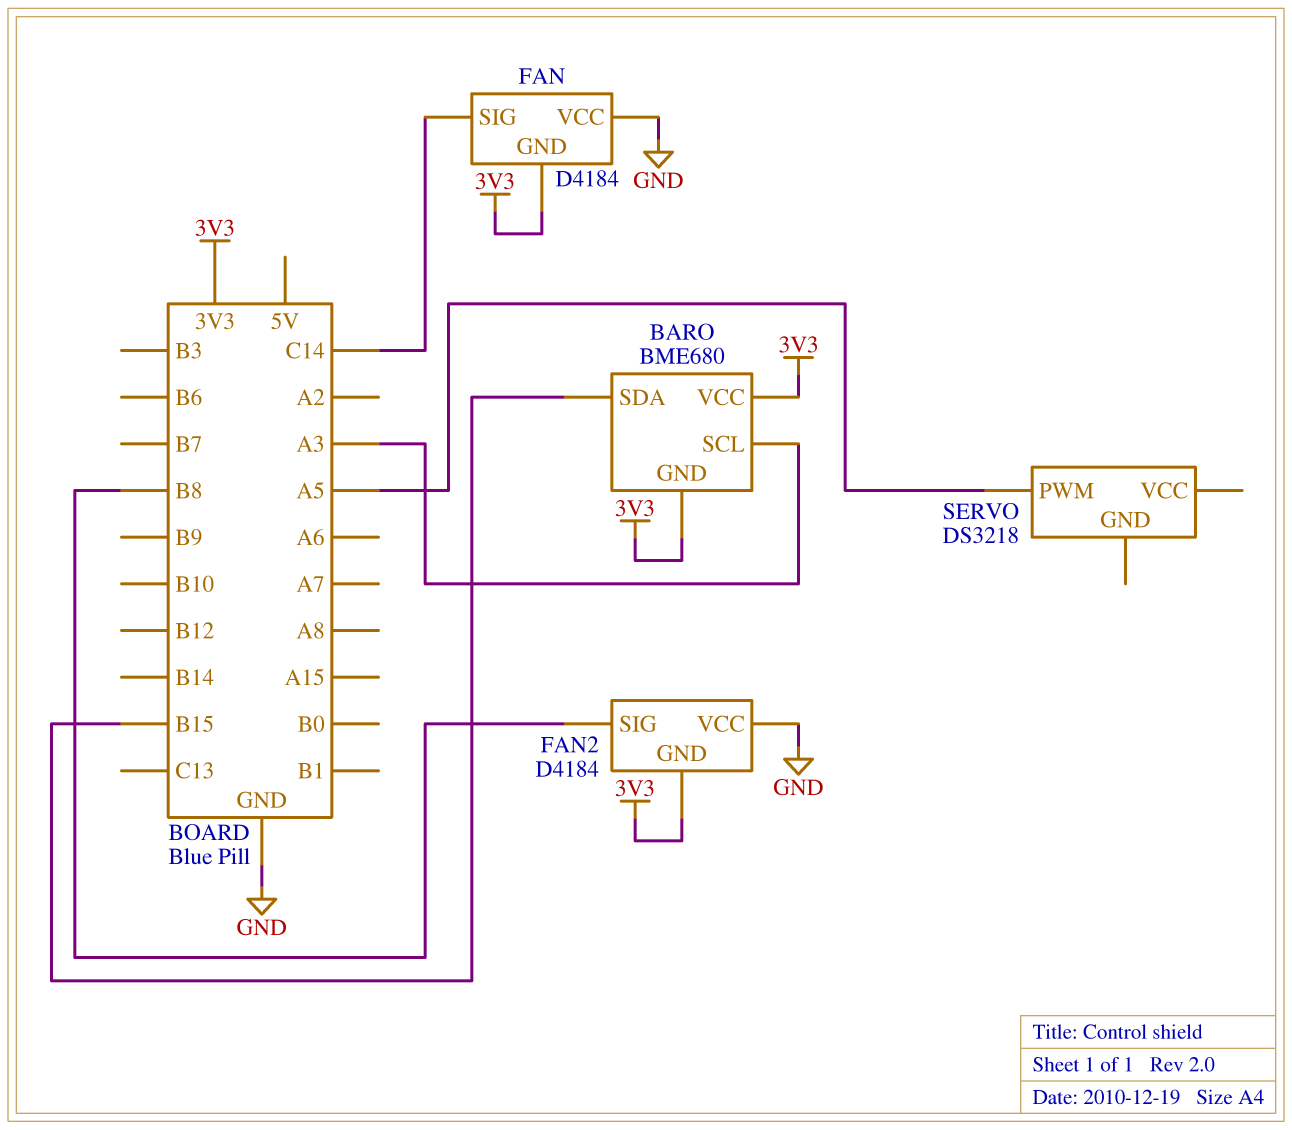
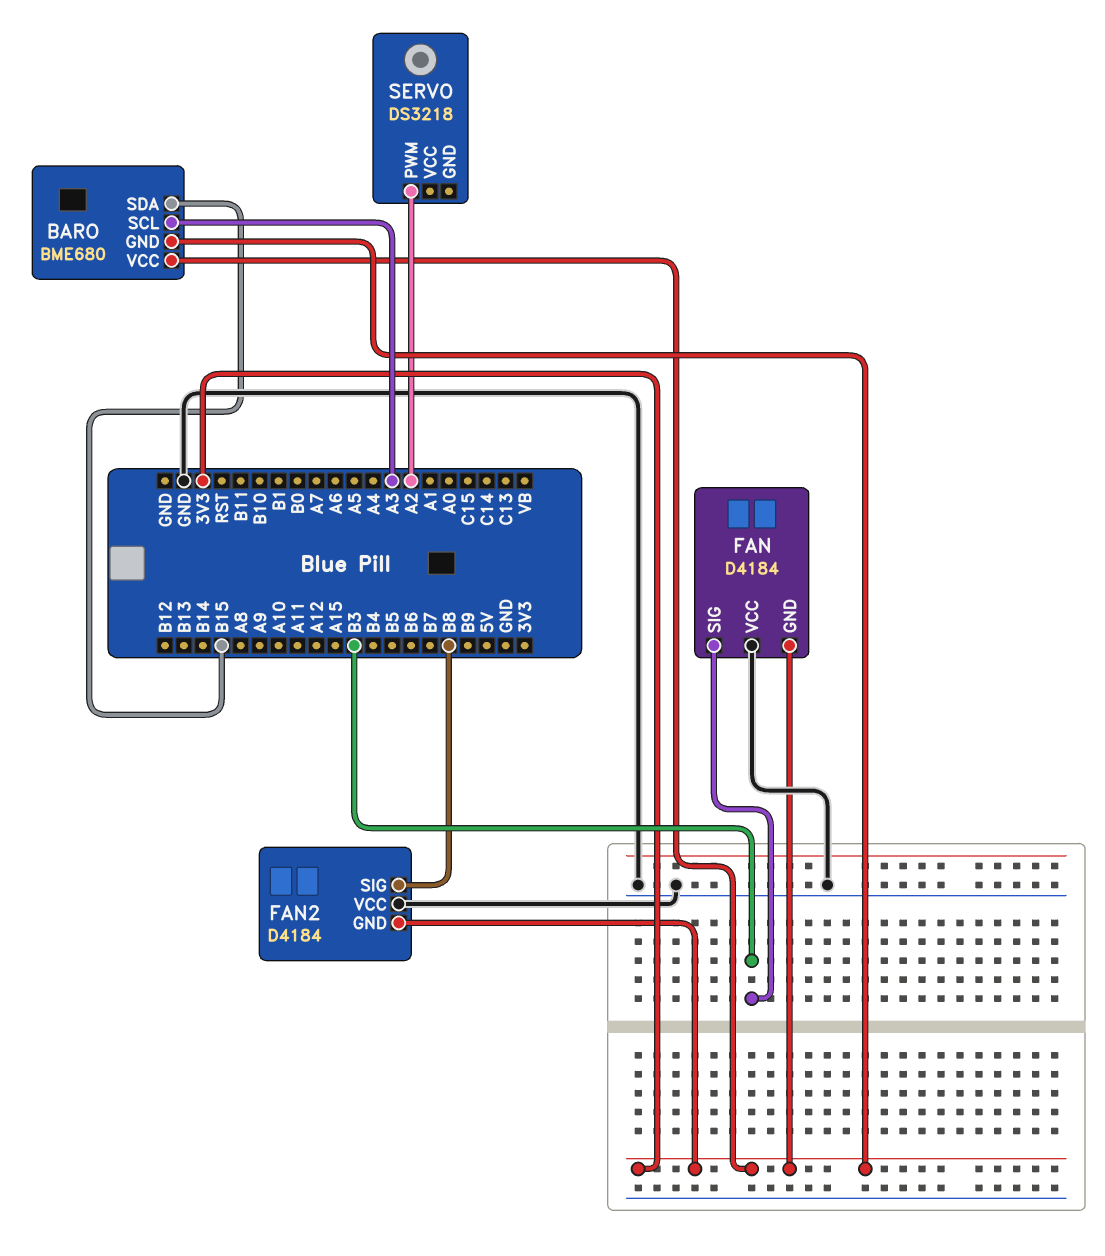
FAN pin SIG: C14 -> B3
SERVO pin PWM: A5 -> A2

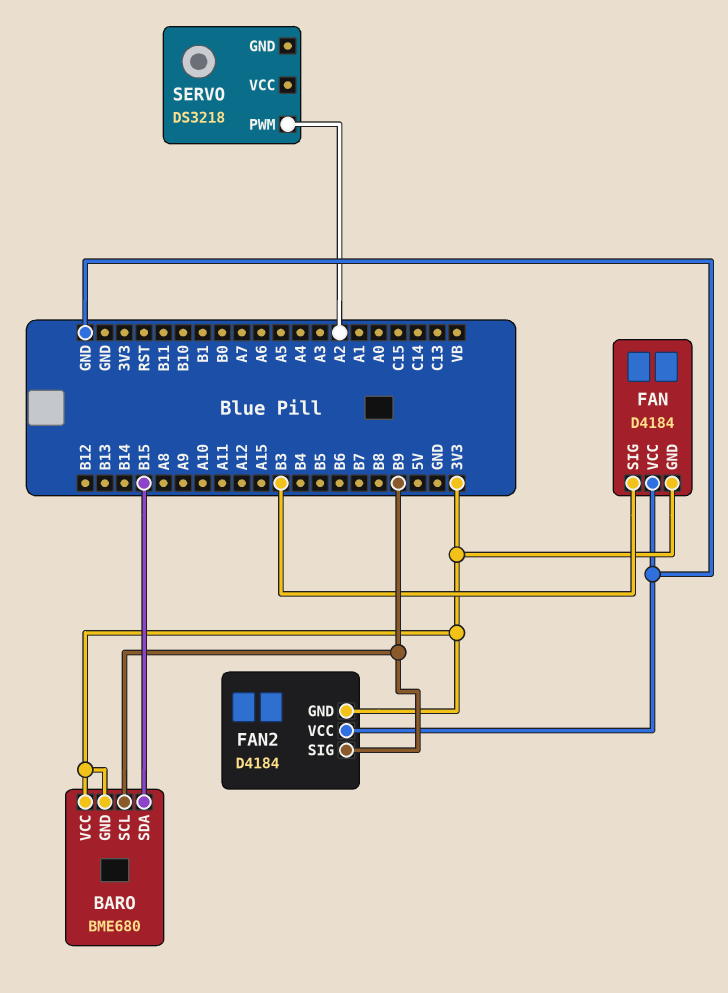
BARO pin SCL: A3 -> B9
FAN2 pin SIG: B8 -> B9

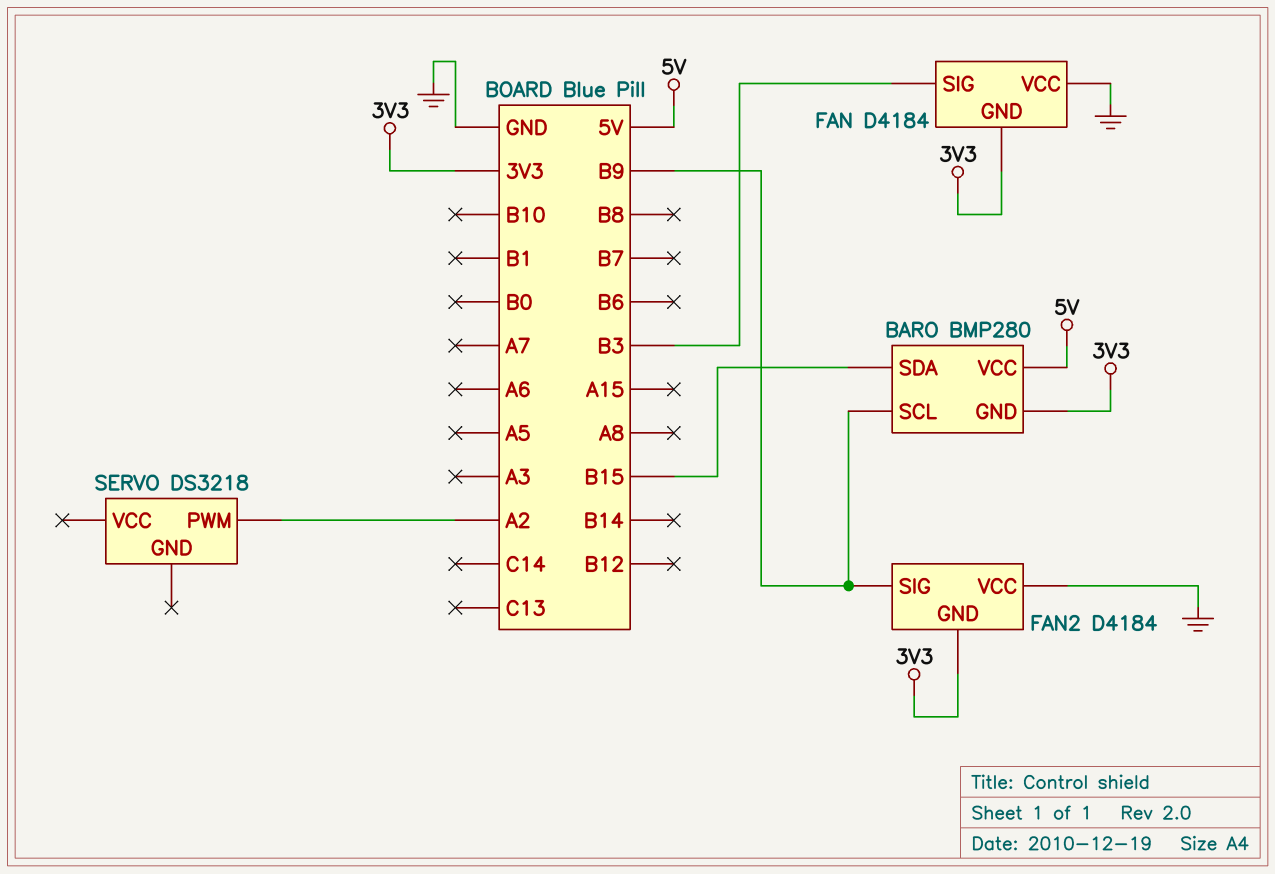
BARO: BME680 -> BMP280
BARO pin VCC: 3V3 -> 5V

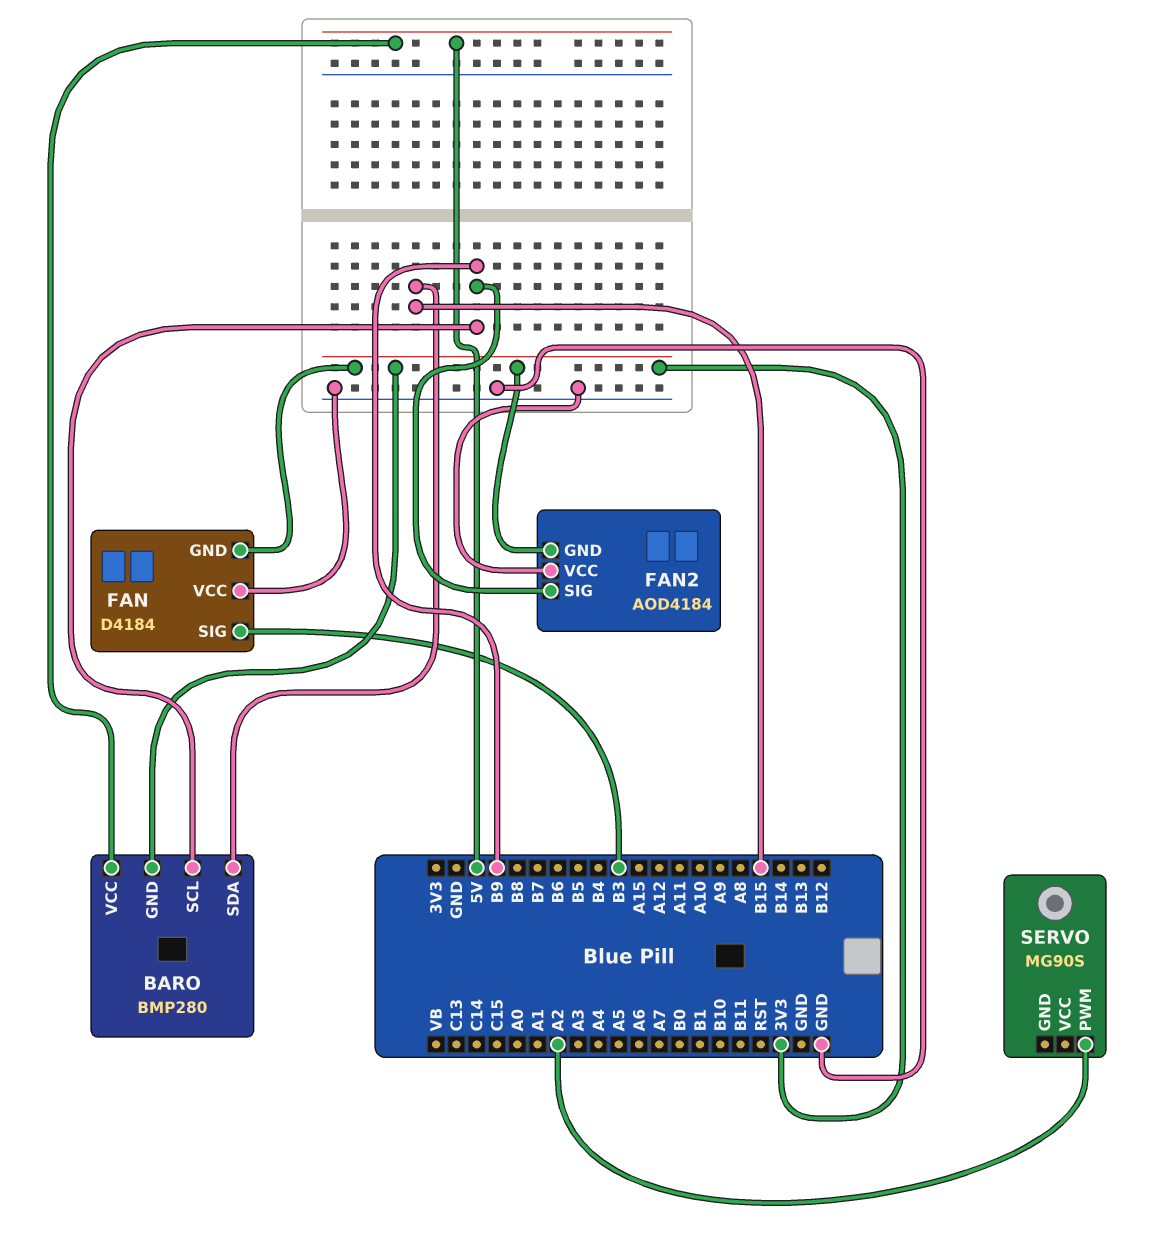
FAN2: D4184 -> AOD4184
SERVO: DS3218 -> MG90S

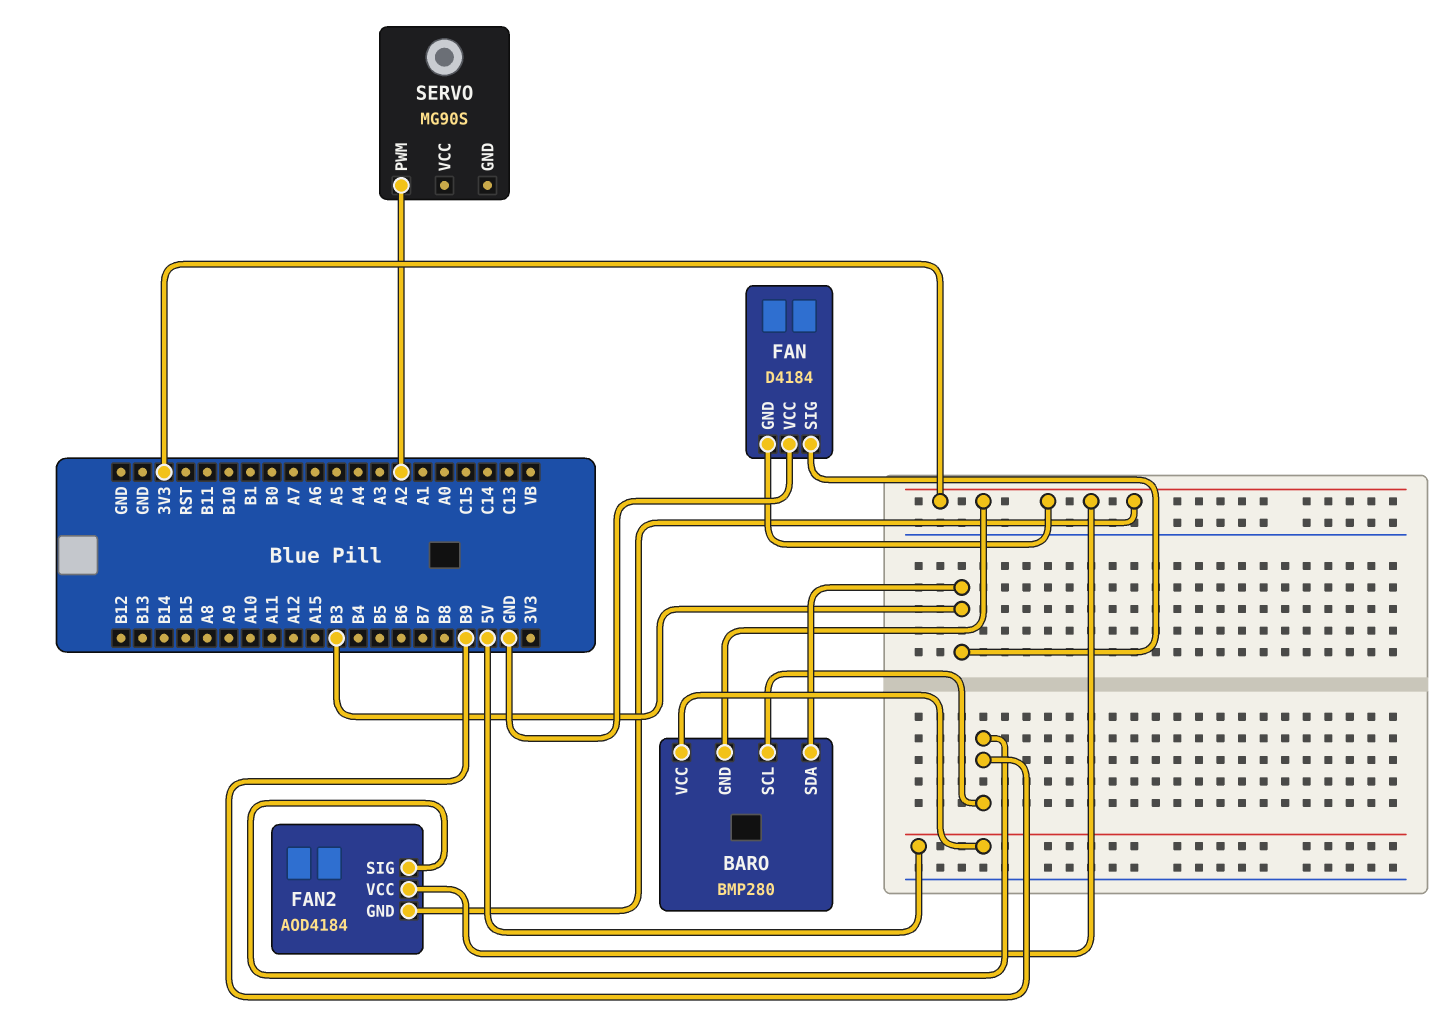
BARO pin SDA: B15 -> B3
FAN2 pin VCC: GND -> 3V3

